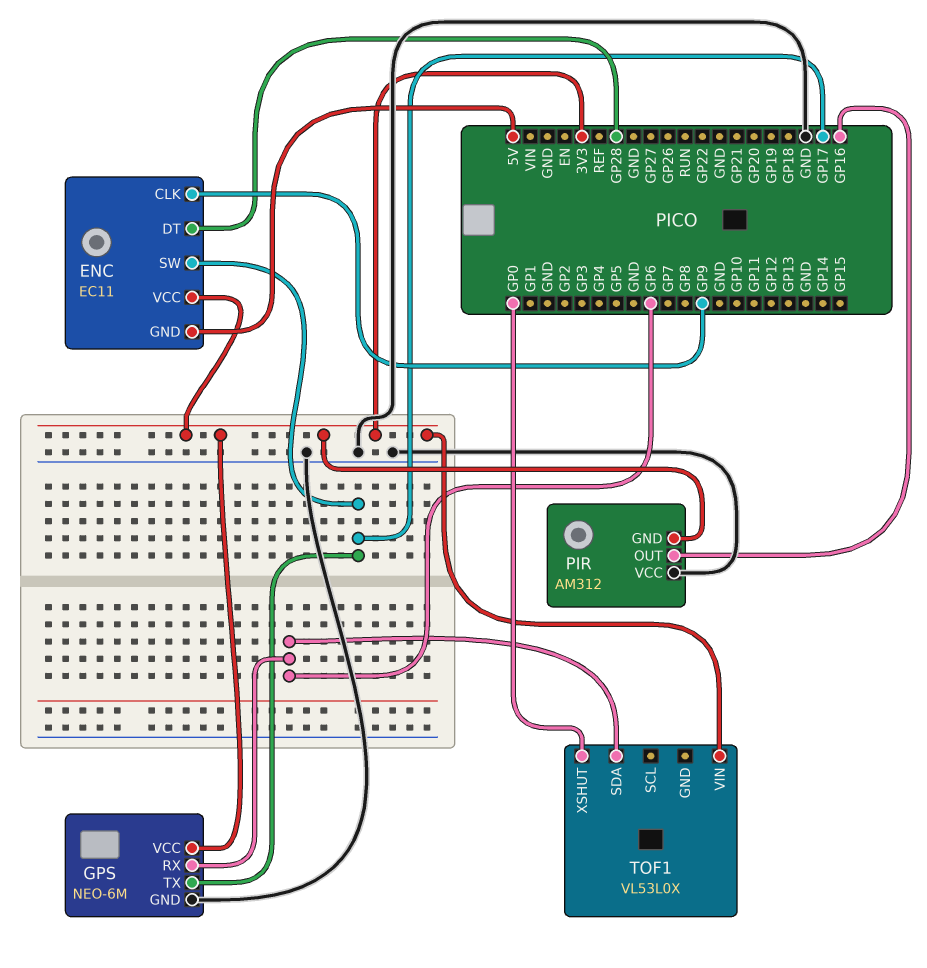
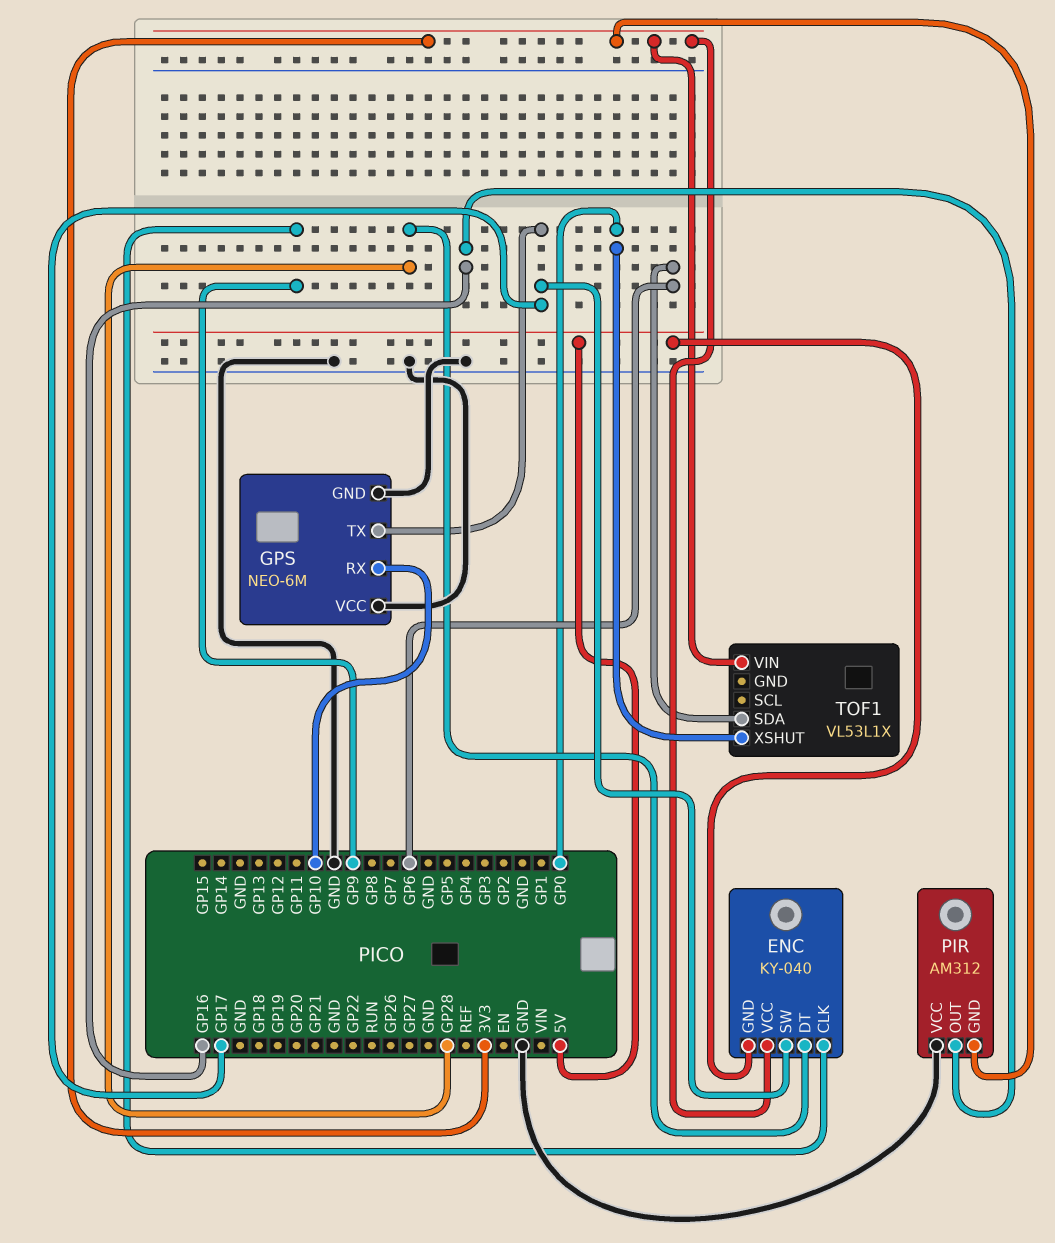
ENC: EC11 -> KY-040
GPS pin RX: GP6 -> GP10
GPS pin VCC: 3V3 -> GND
TOF1: VL53L0X -> VL53L1X

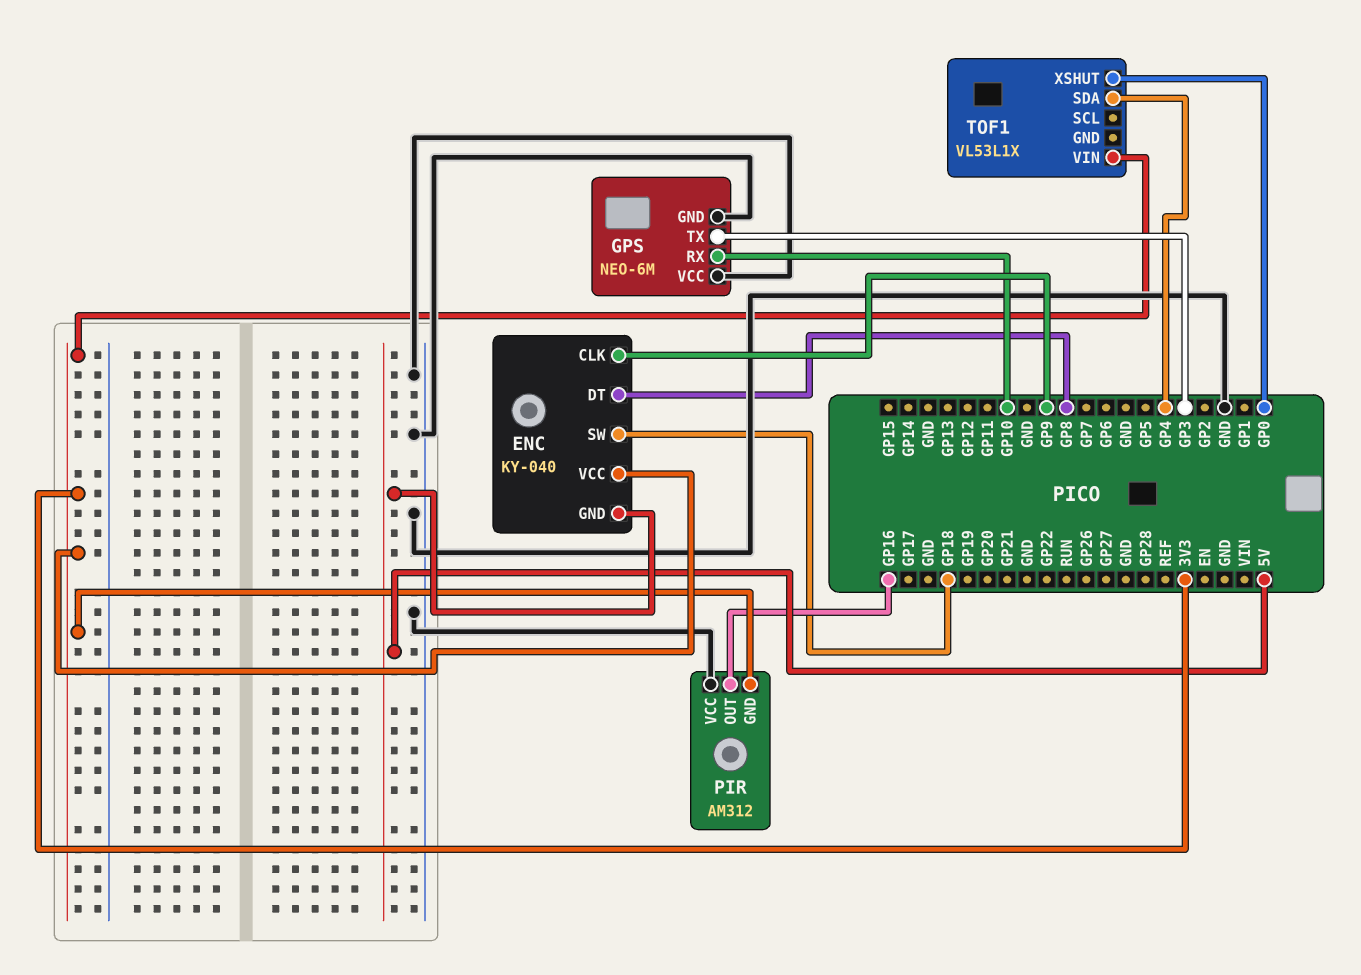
ENC pin DT: GP28 -> GP8
ENC pin SW: GP17 -> GP18
GPS pin TX: GP17 -> GP3
TOF1 pin SDA: GP6 -> GP4

